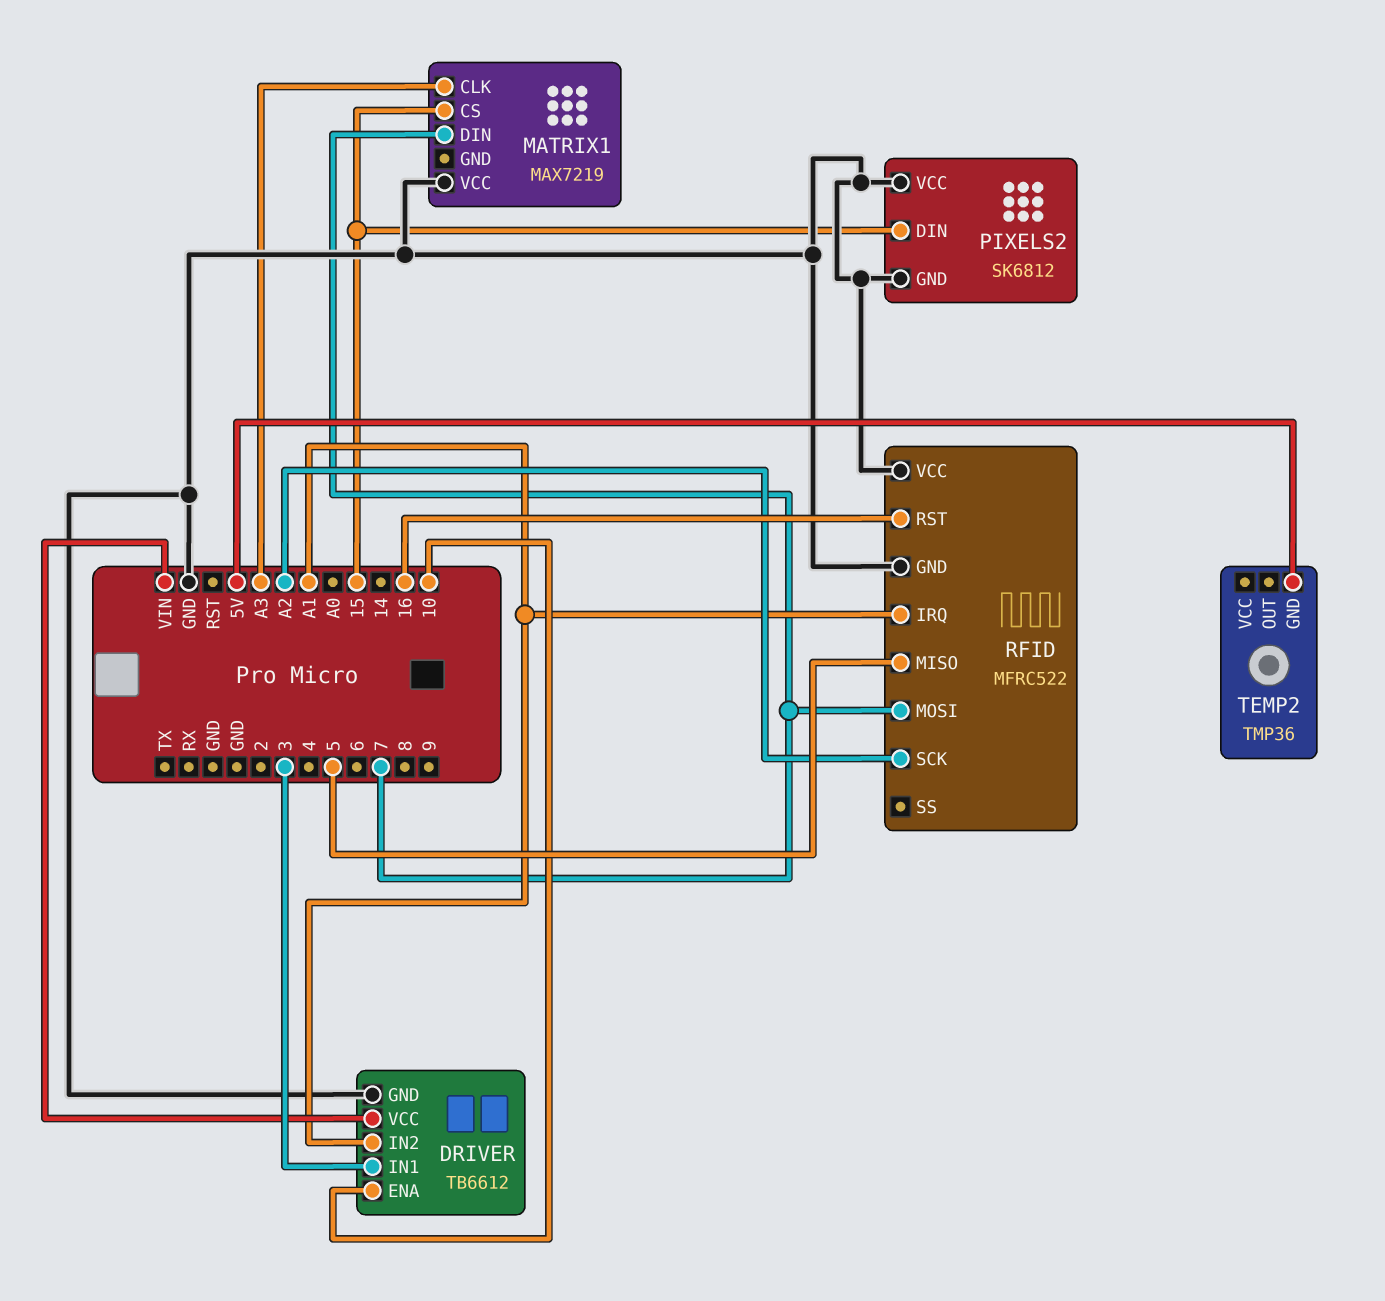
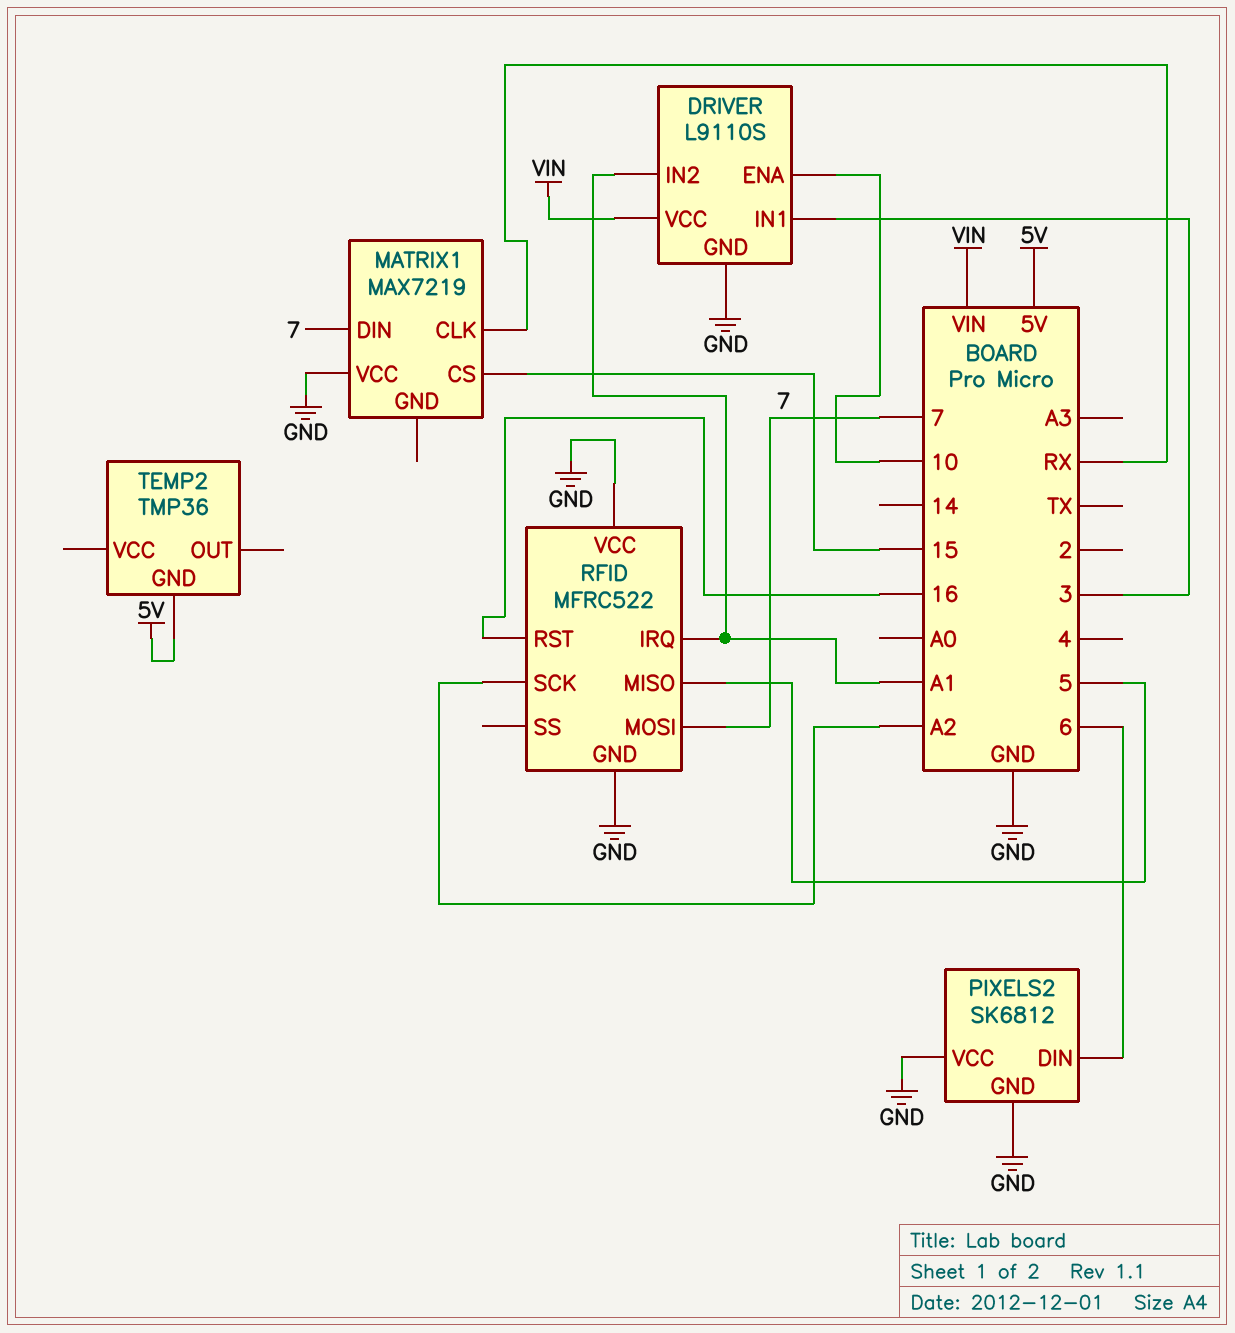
DRIVER: TB6612 -> L9110S
MATRIX1 pin CLK: A3 -> RX
PIXELS2 pin DIN: 15 -> 6

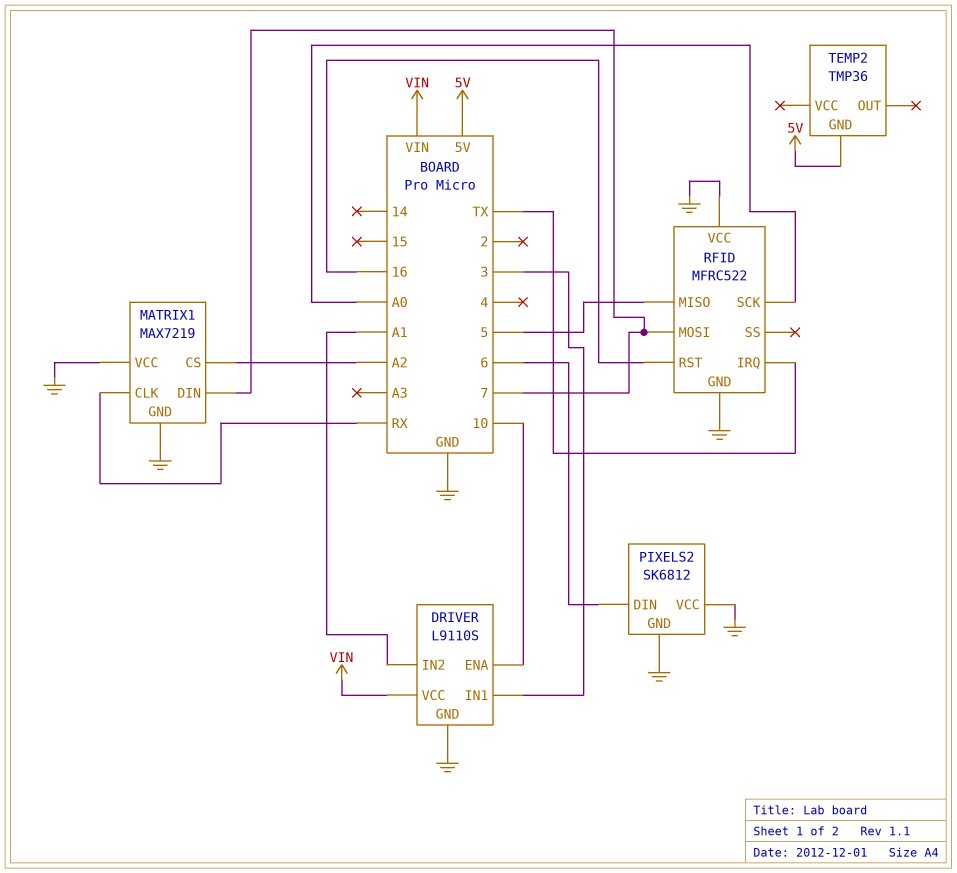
MATRIX1 pin CS: 15 -> A2
MATRIX1 pin GND: none -> GND
RFID pin IRQ: A1 -> TX
RFID pin SCK: A2 -> A0

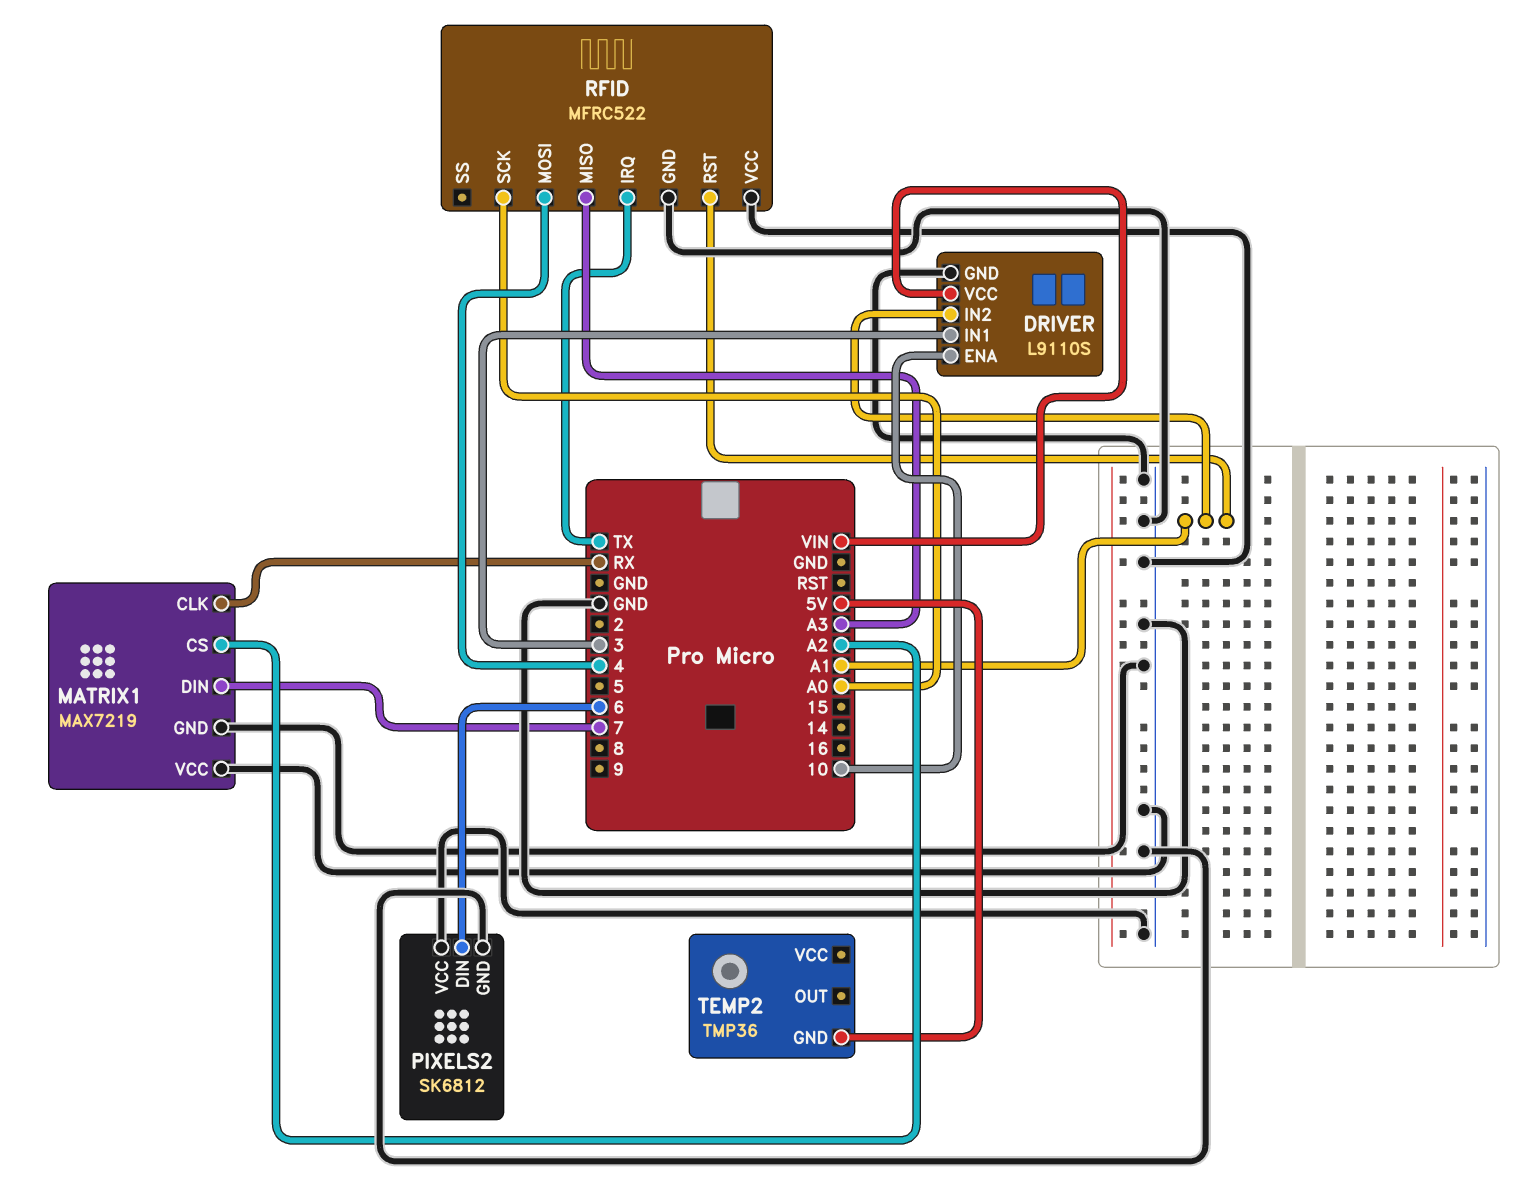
RFID pin MISO: 5 -> A3
RFID pin MOSI: 7 -> 4
RFID pin RST: 16 -> A1

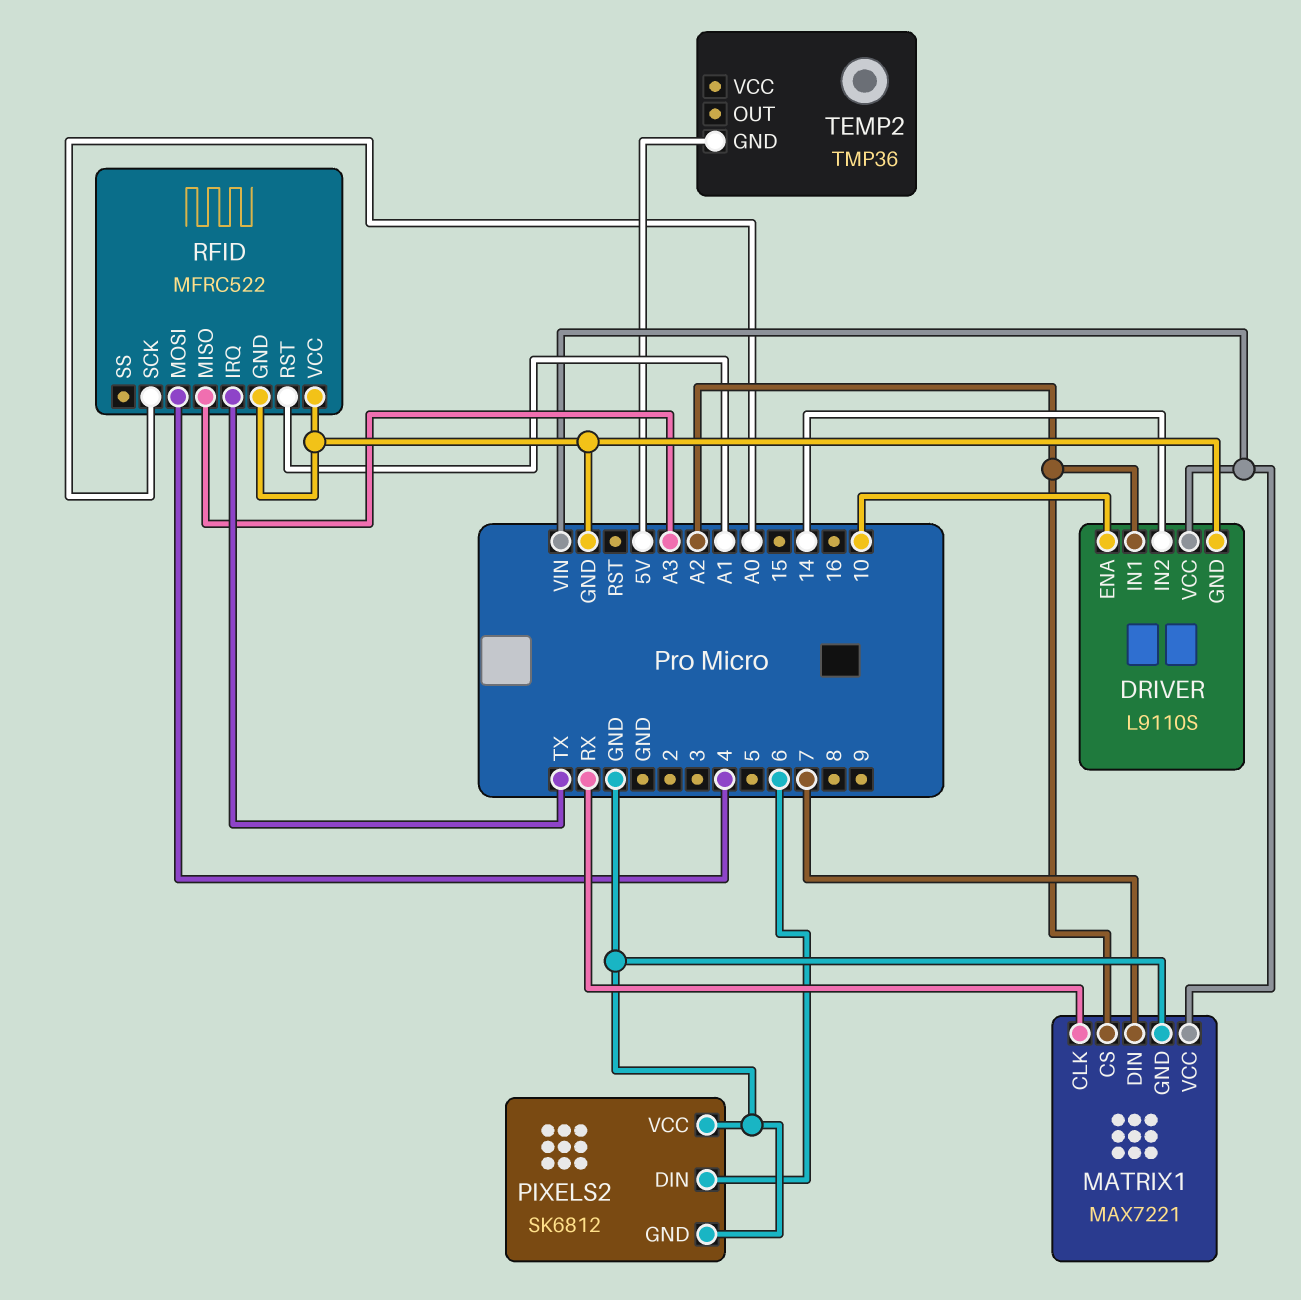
DRIVER pin IN1: 3 -> A2
DRIVER pin IN2: A1 -> 14
MATRIX1: MAX7219 -> MAX7221
MATRIX1 pin VCC: GND -> VIN

